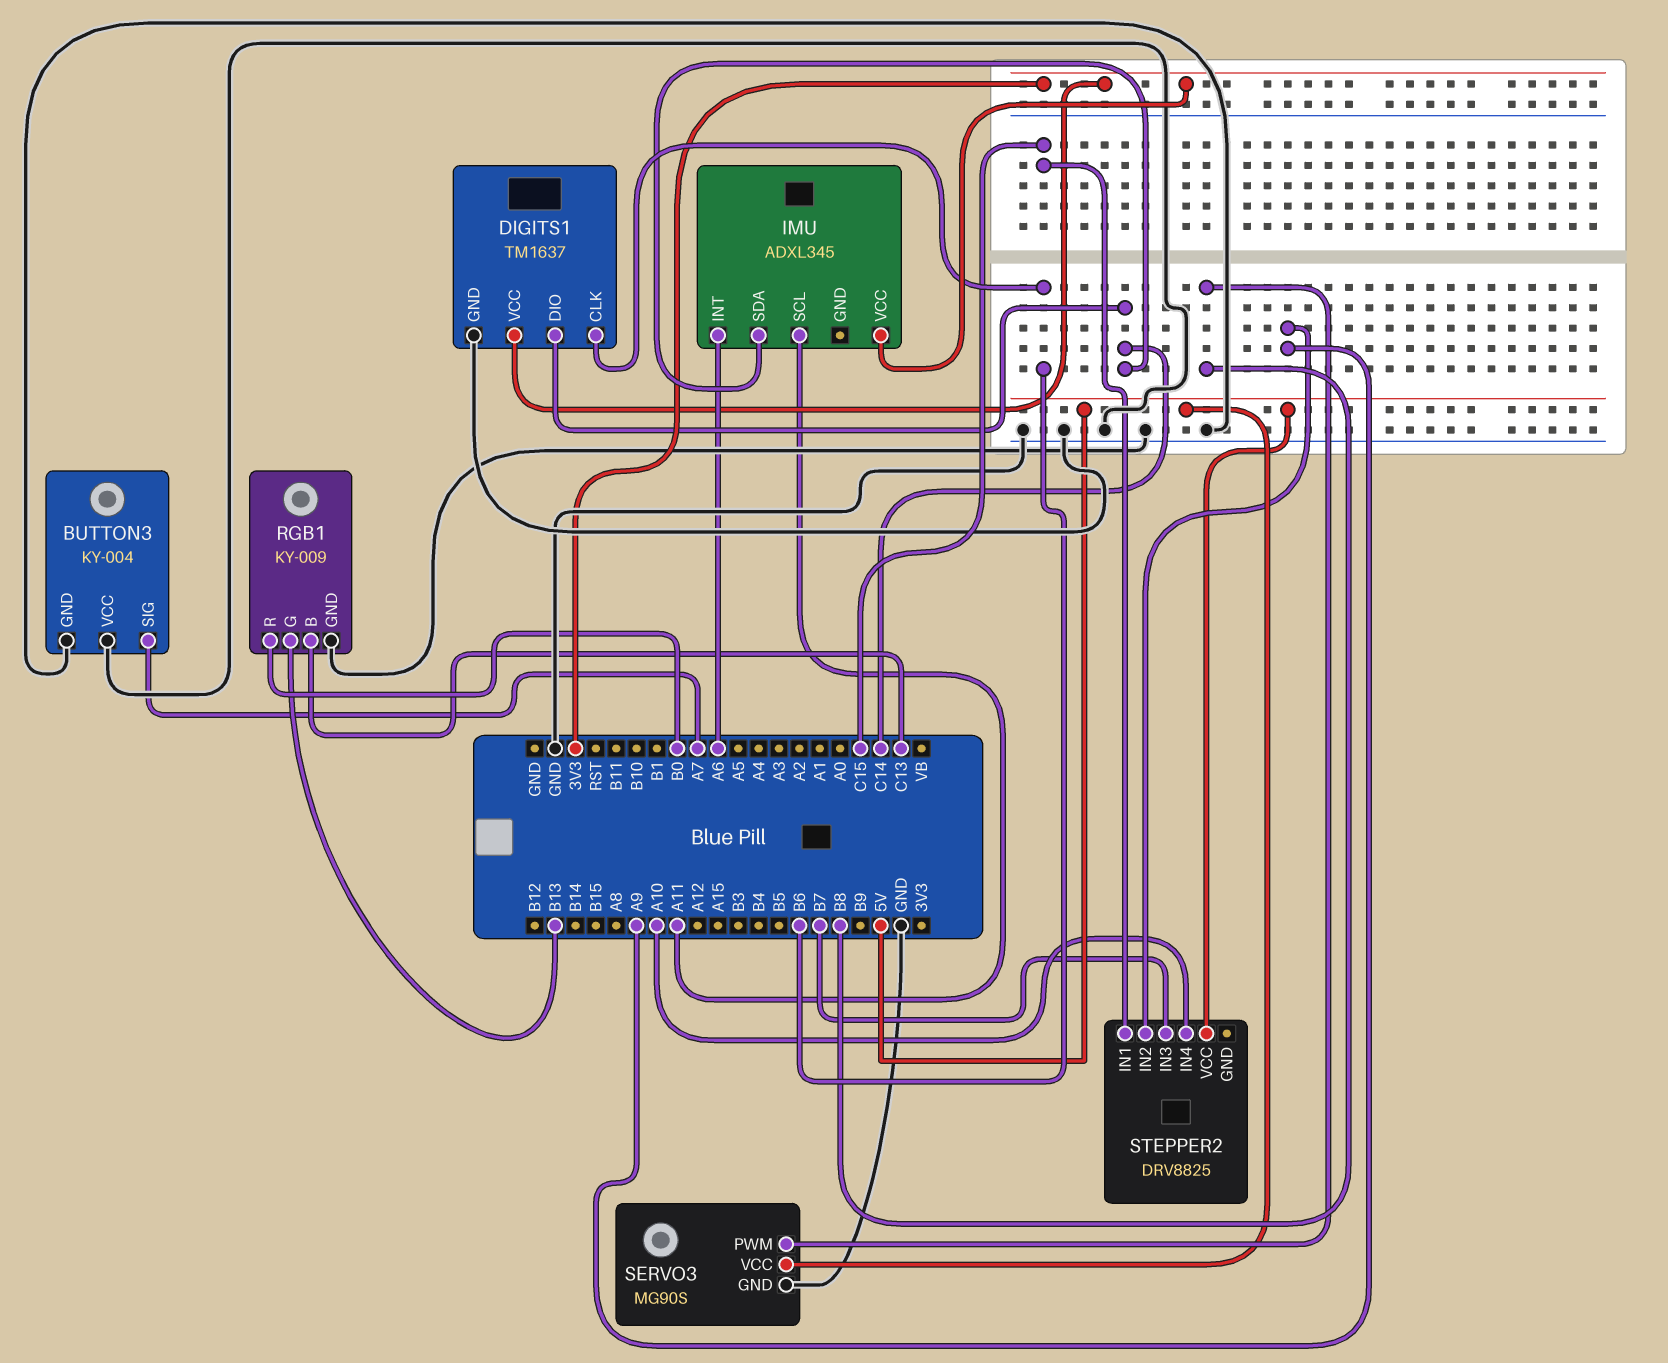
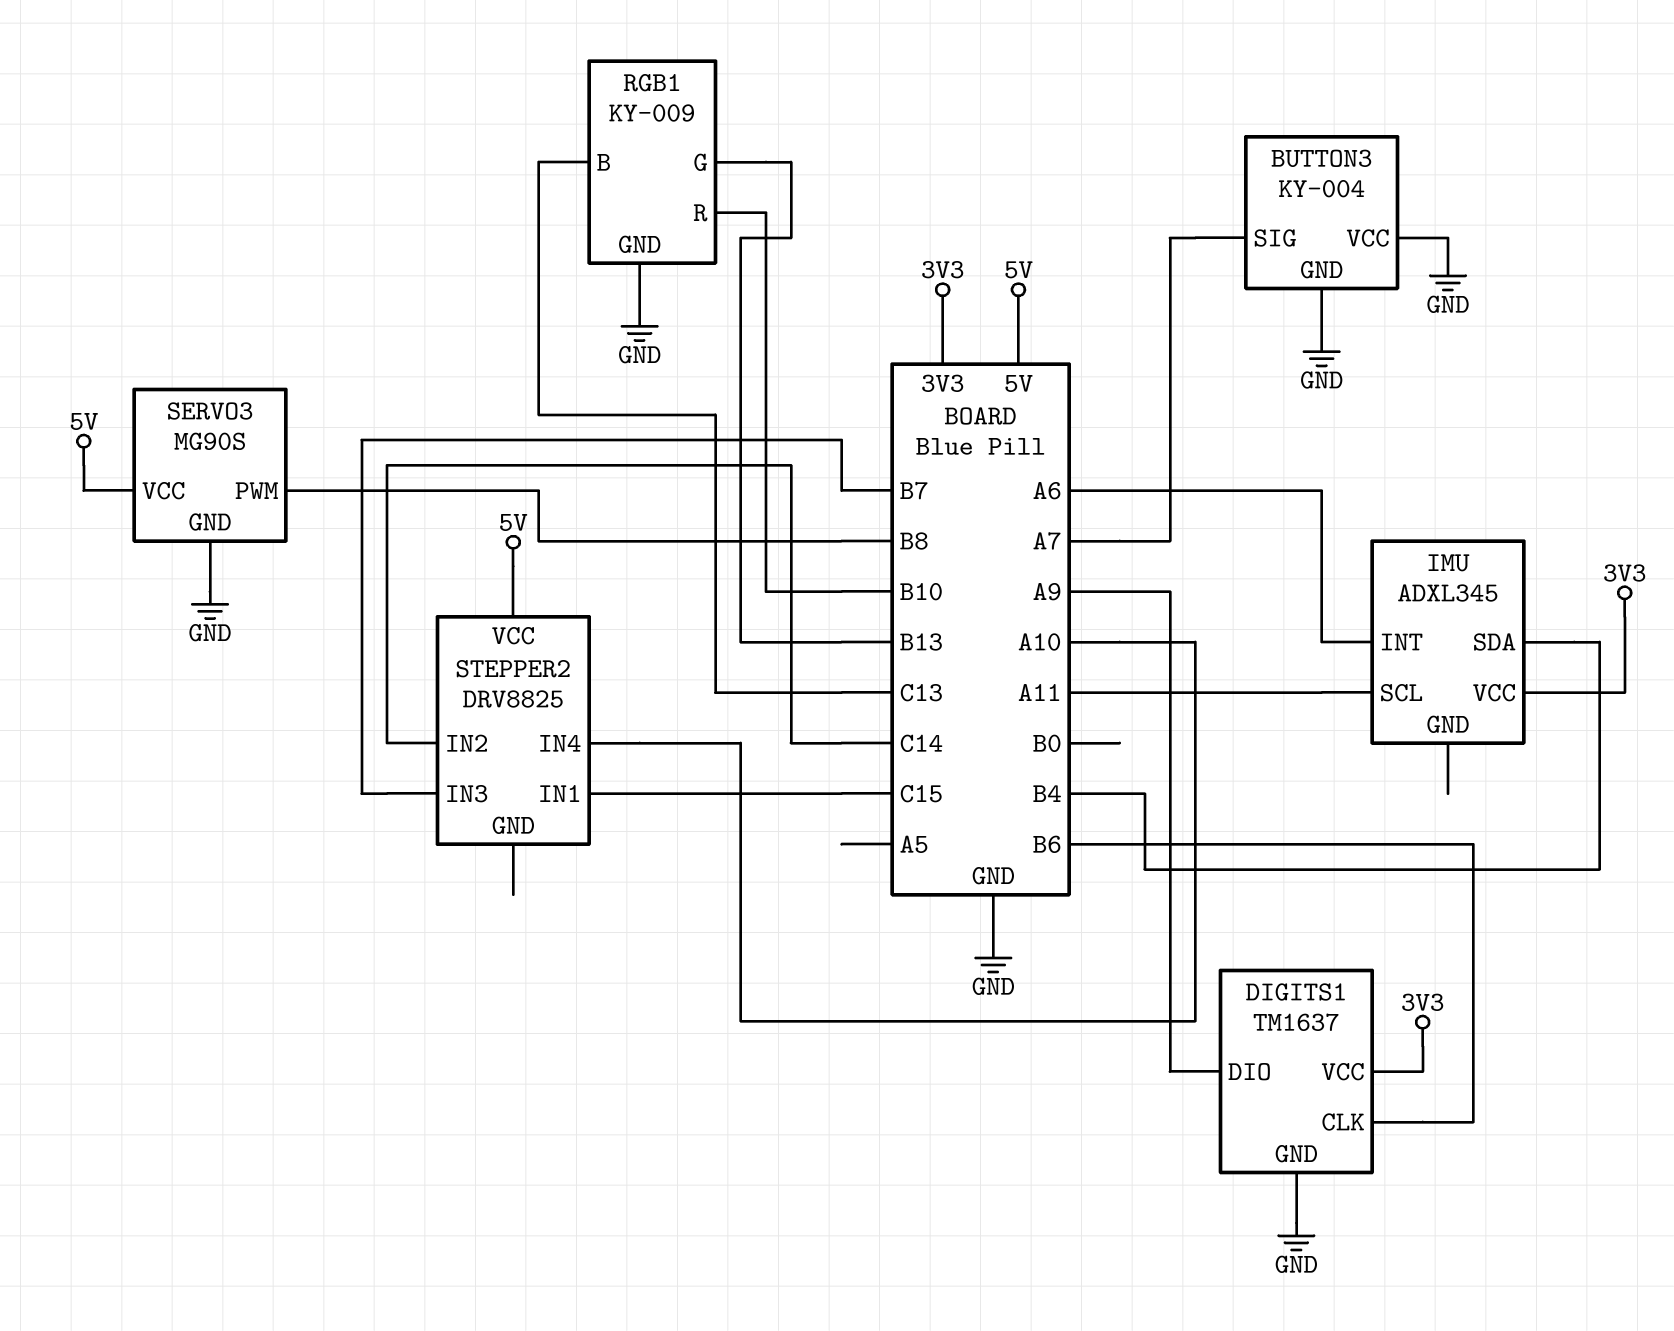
DIGITS1 pin DIO: C14 -> A9
IMU pin SDA: C14 -> B4
RGB1 pin R: B0 -> B10
STEPPER2 pin IN2: A9 -> C14

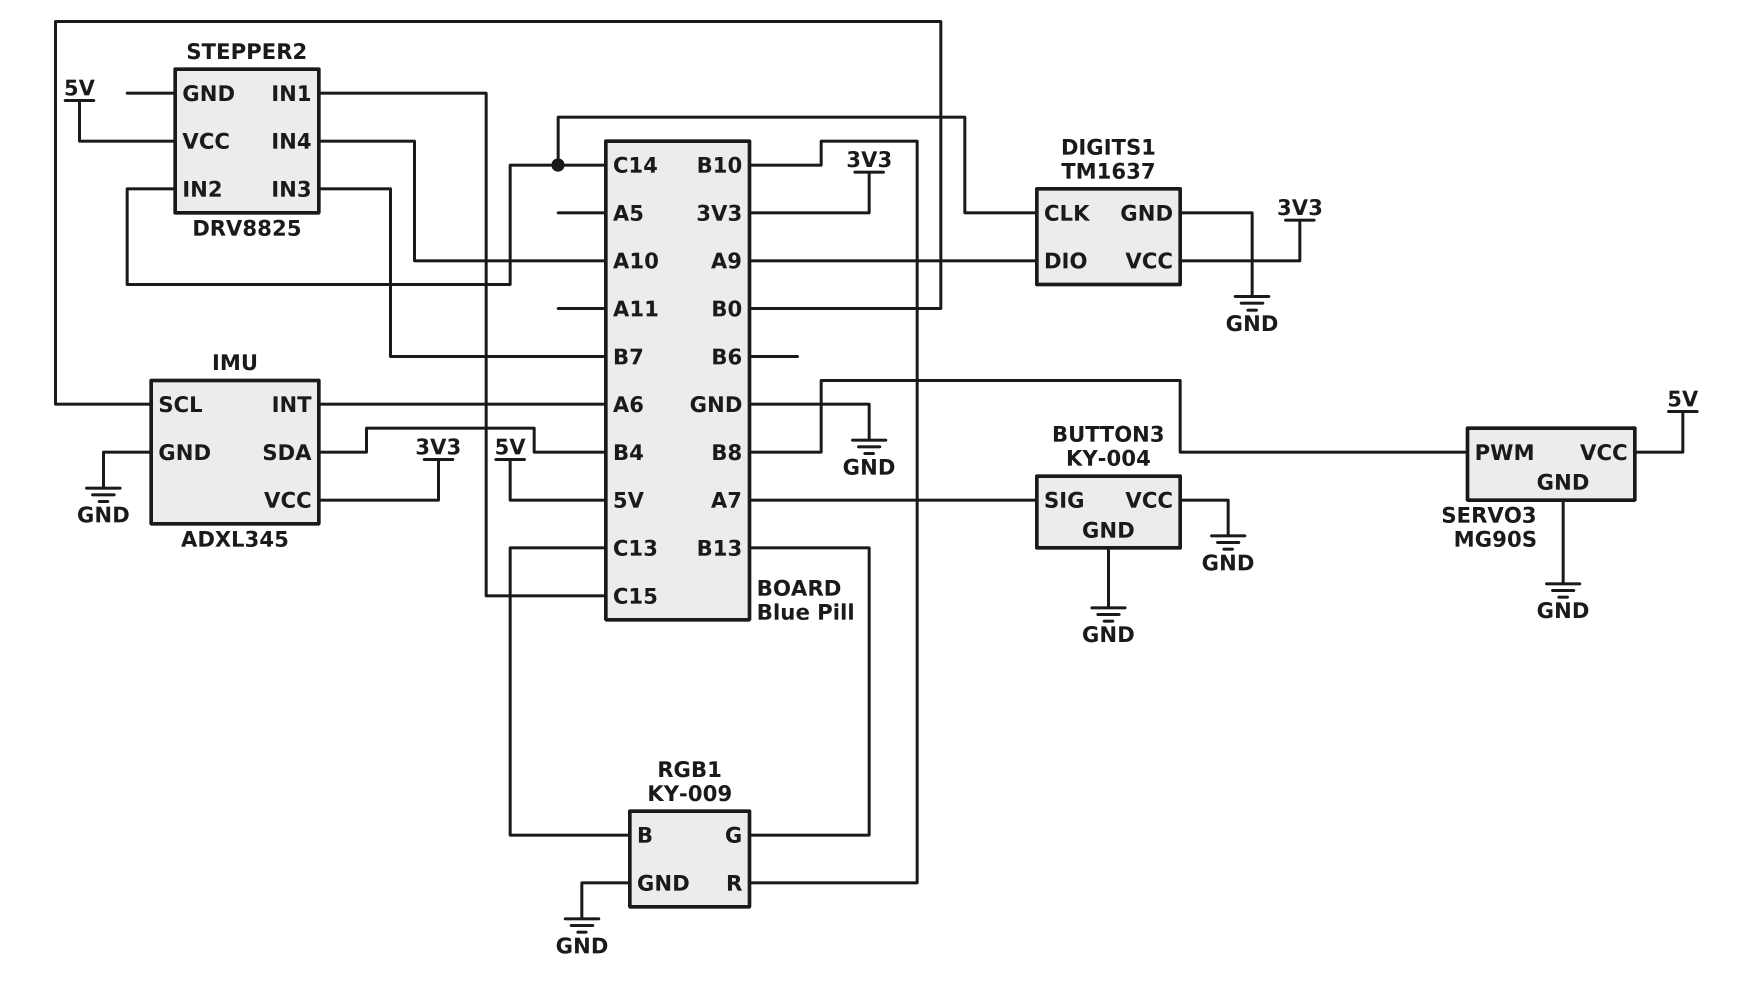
DIGITS1 pin CLK: B6 -> C14
IMU pin GND: none -> GND
IMU pin SCL: A11 -> B0

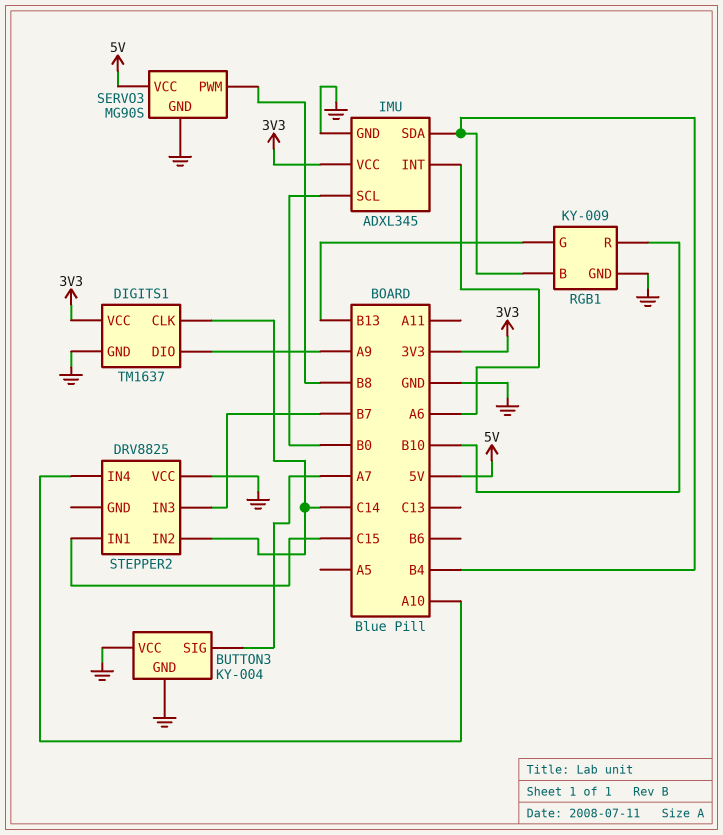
RGB1 pin B: C13 -> B4
STEPPER2 pin VCC: 5V -> GND

